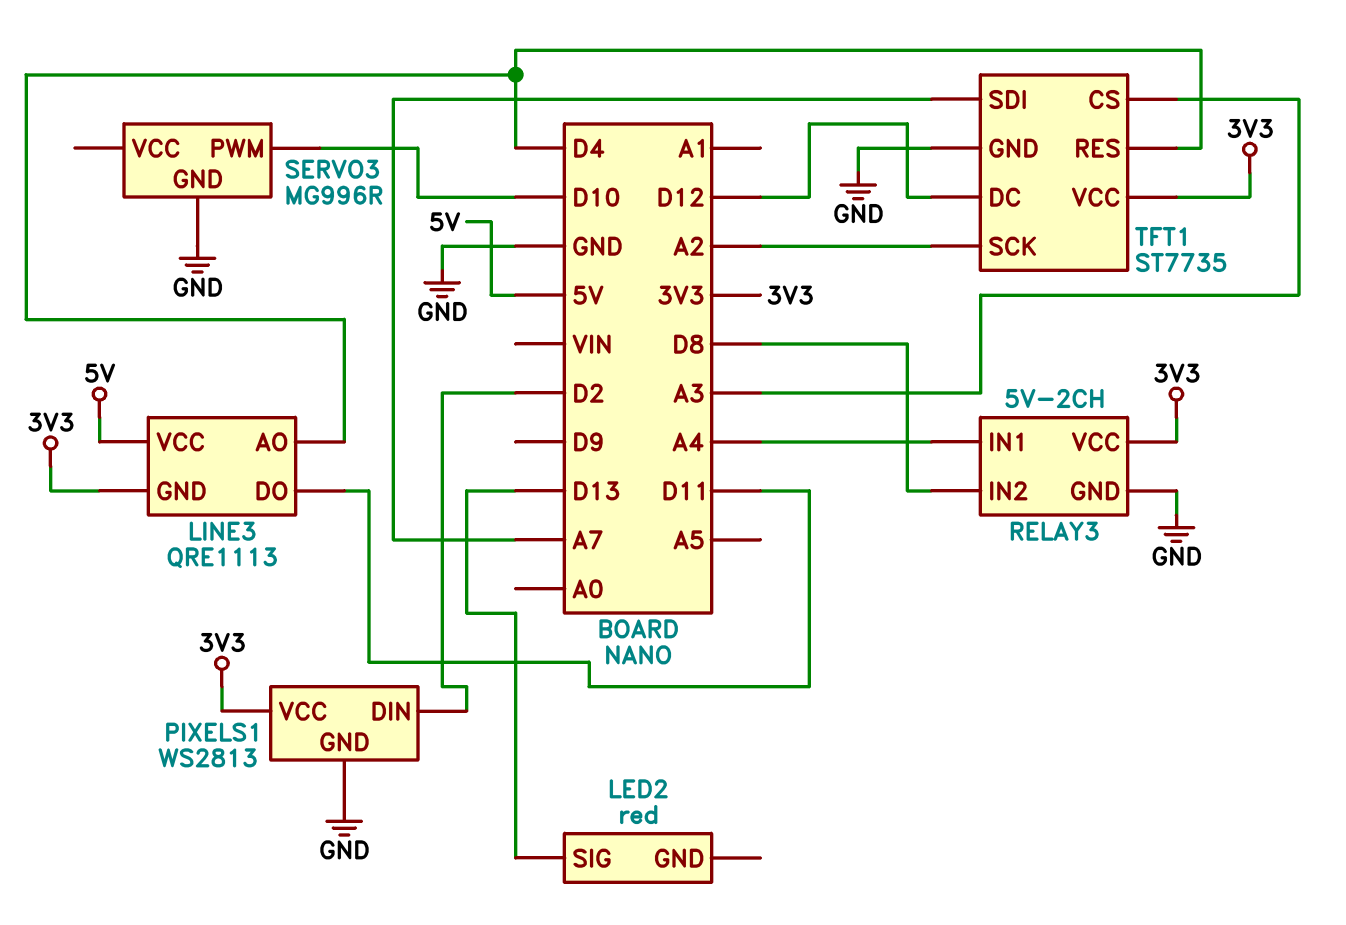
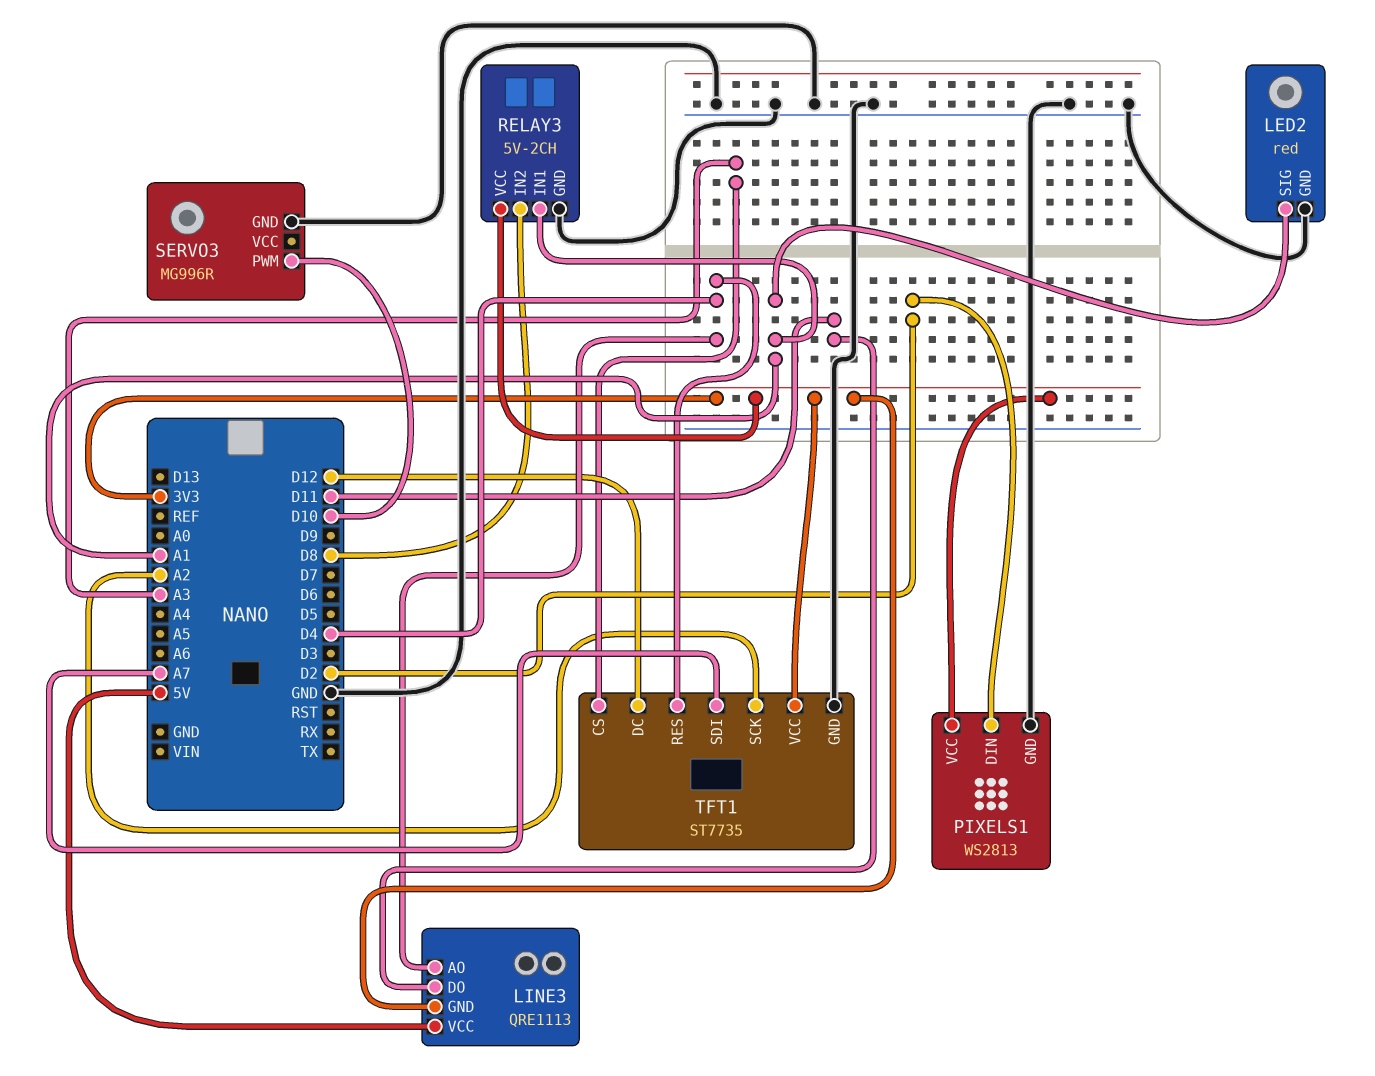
LED2 pin GND: none -> GND
LED2 pin SIG: D13 -> A1
RELAY3 pin IN1: A4 -> A1

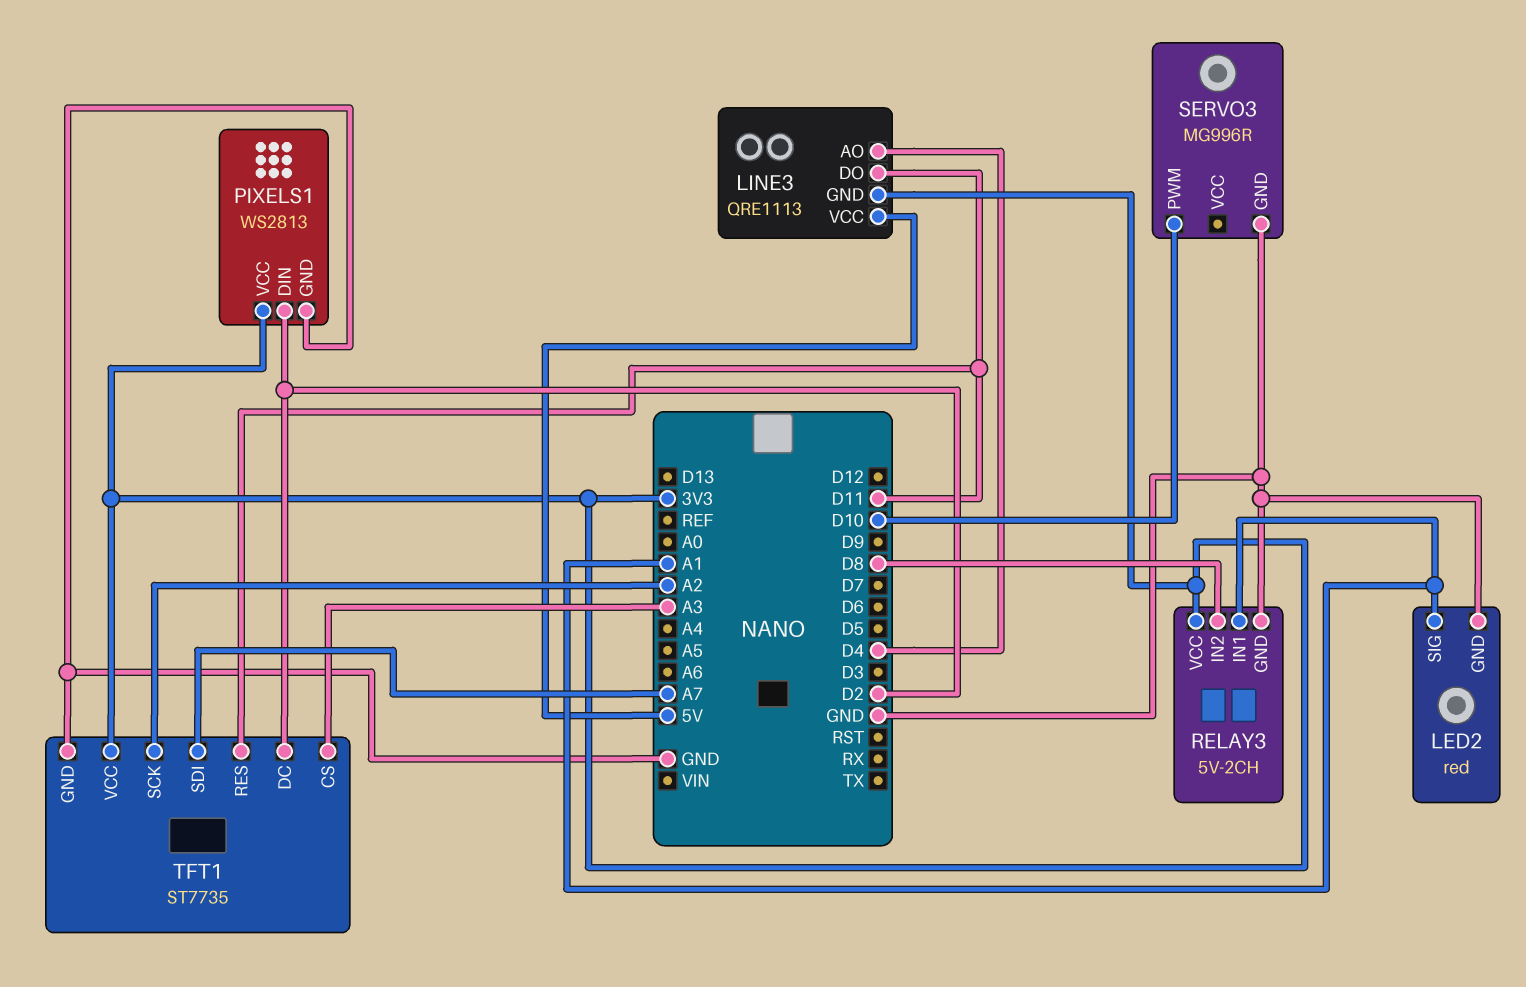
TFT1 pin DC: D12 -> D2
TFT1 pin RES: D4 -> D11

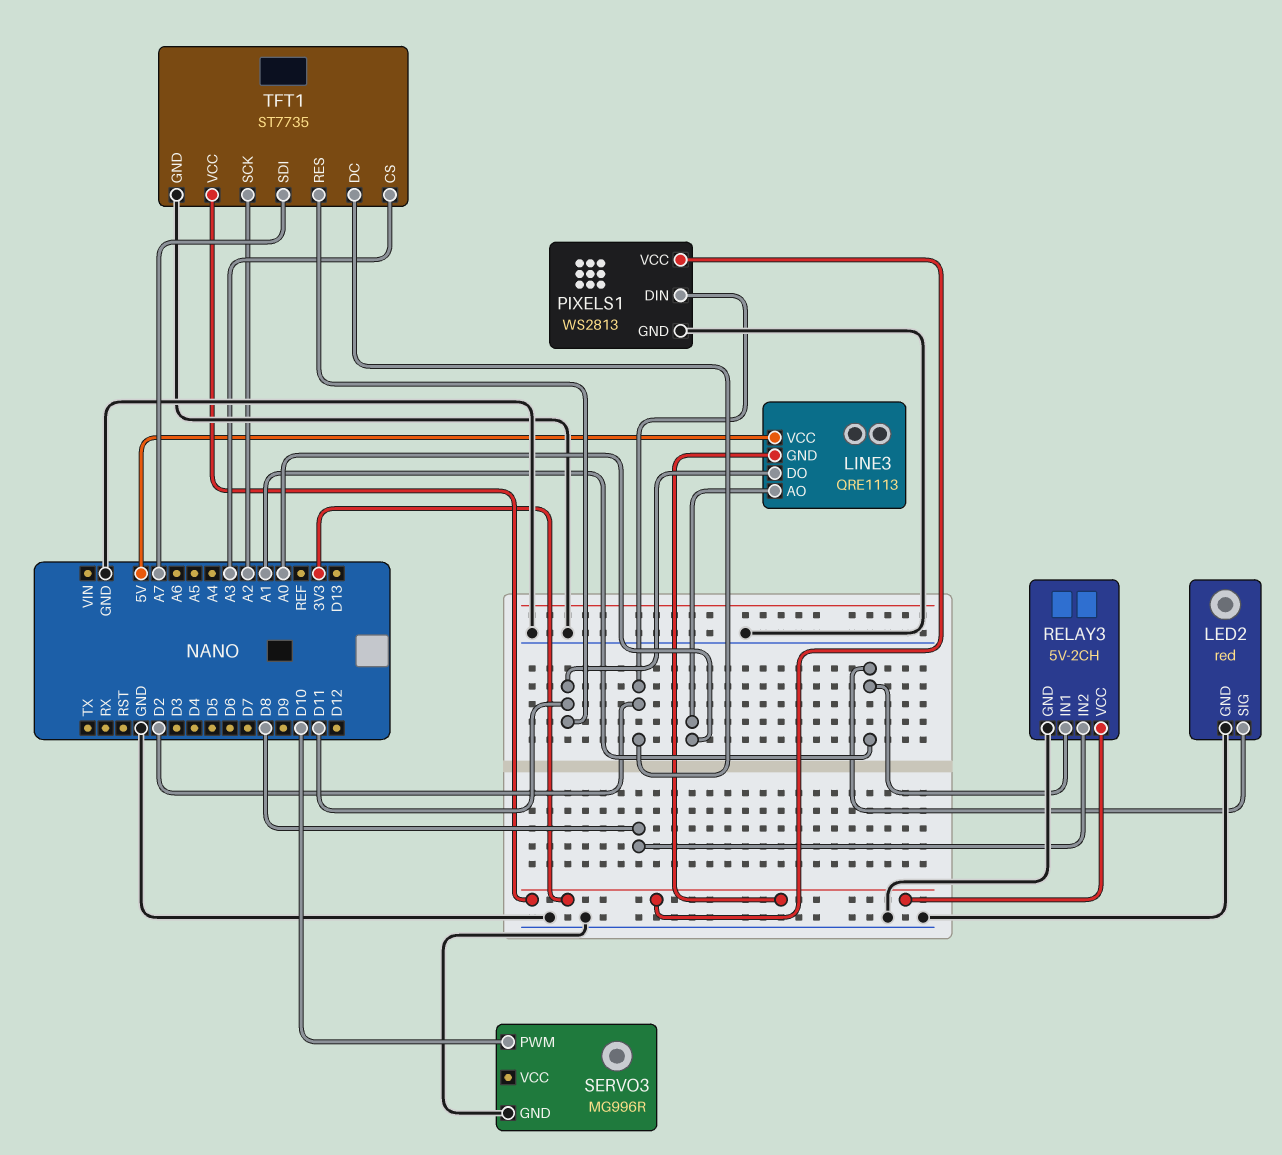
LINE3 pin AO: D4 -> A0

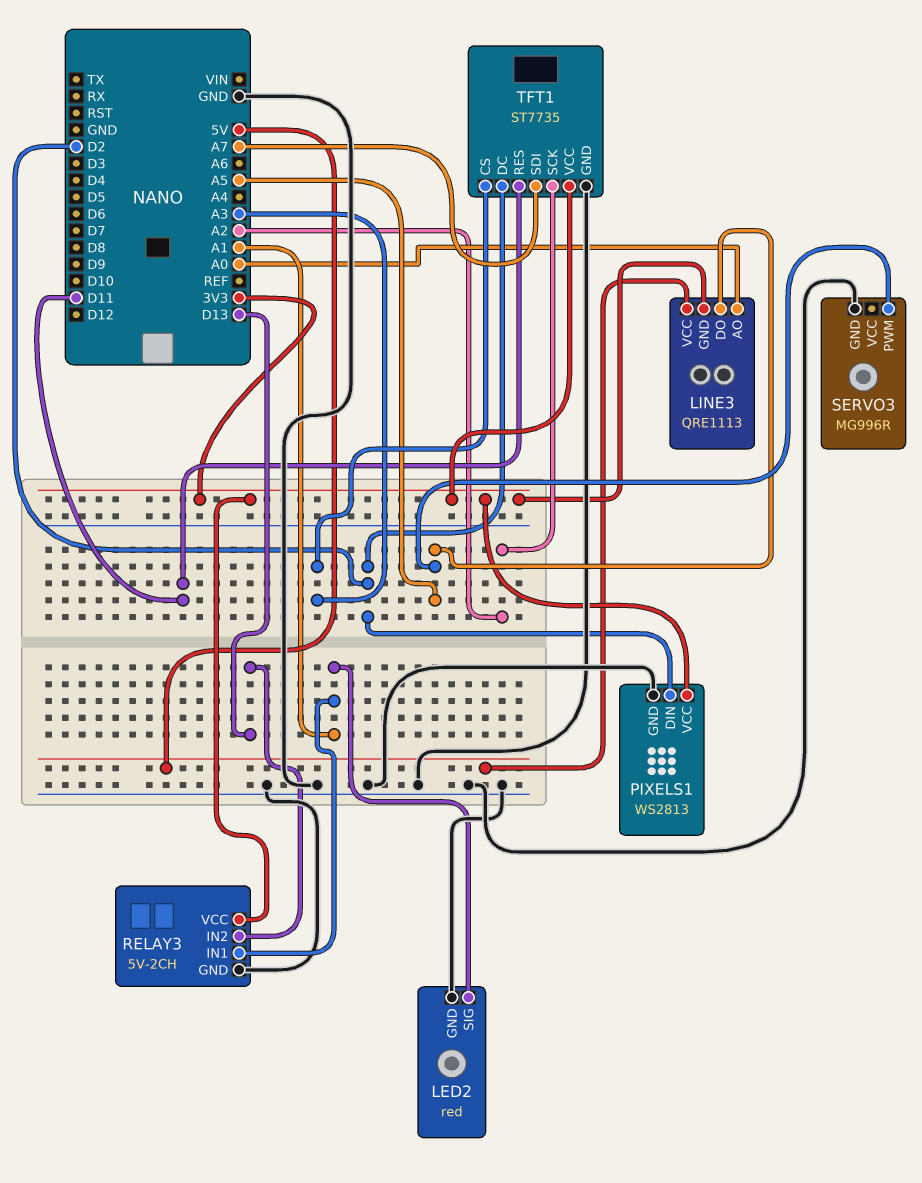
LINE3 pin DO: D11 -> A5
RELAY3 pin IN2: D8 -> D13
SERVO3 pin PWM: D10 -> A5

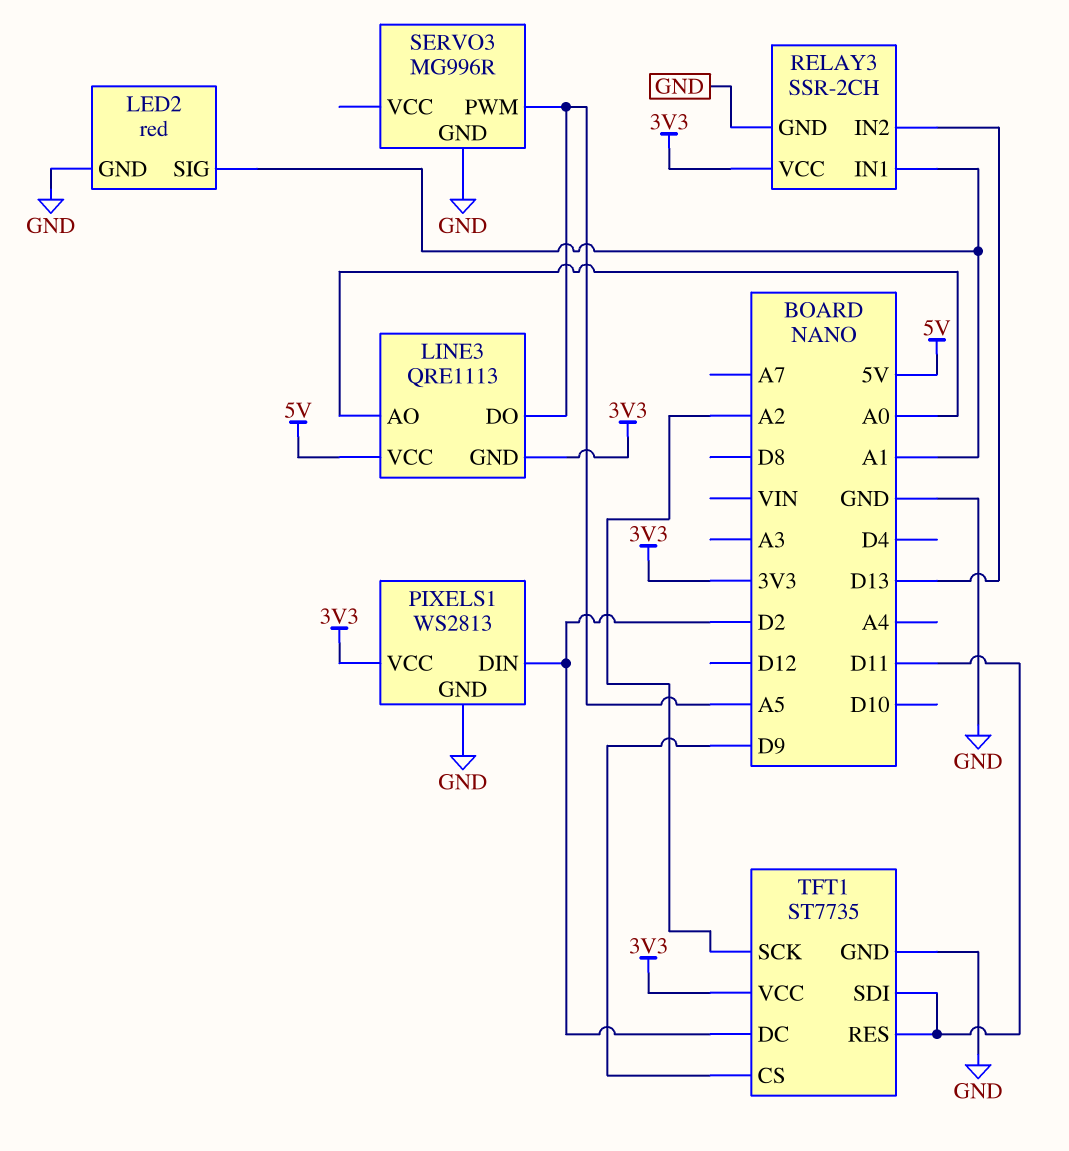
RELAY3: 5V-2CH -> SSR-2CH
TFT1 pin CS: A3 -> D9
TFT1 pin SDI: A7 -> D11

